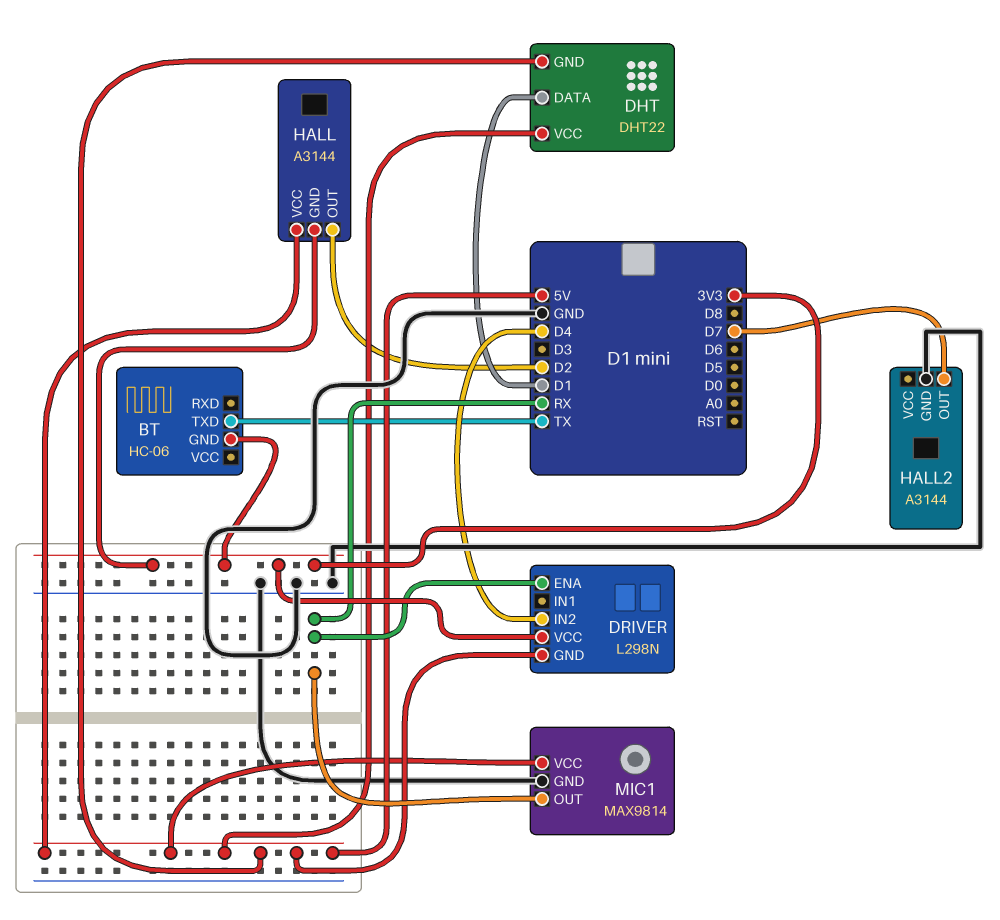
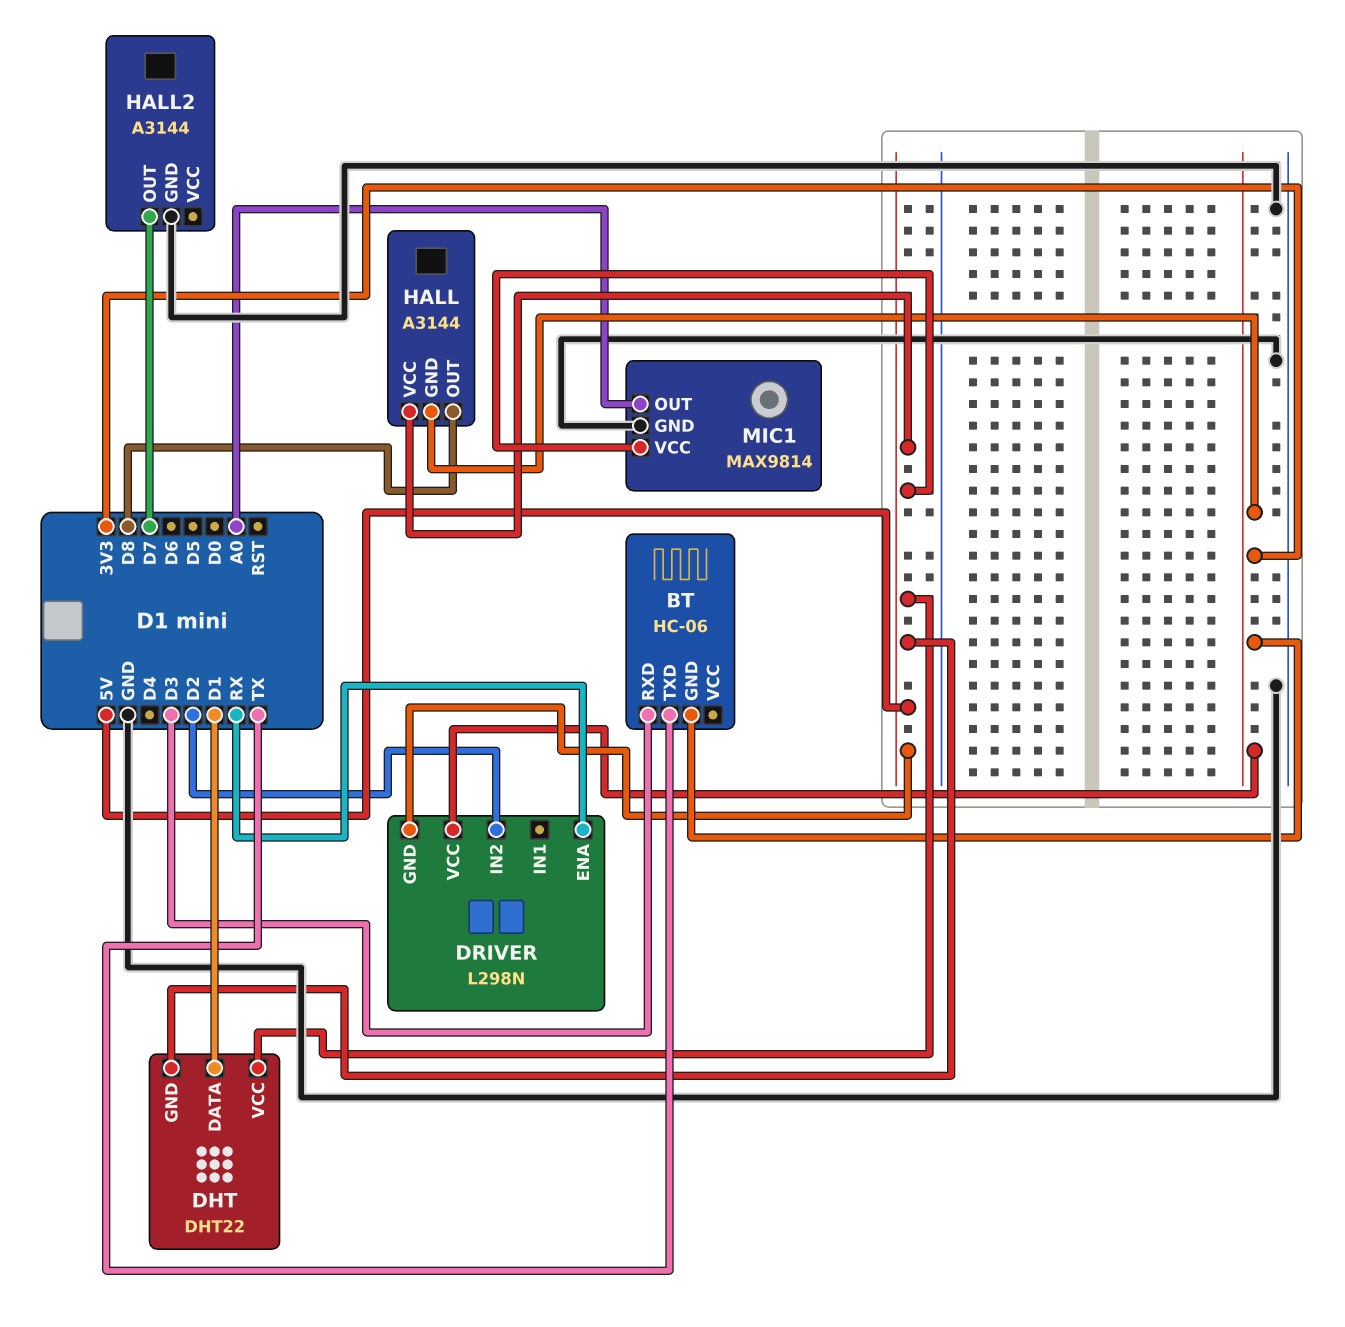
BT pin RXD: none -> D3
DRIVER pin IN2: D4 -> D2
HALL pin OUT: D2 -> D8
MIC1 pin OUT: RX -> A0

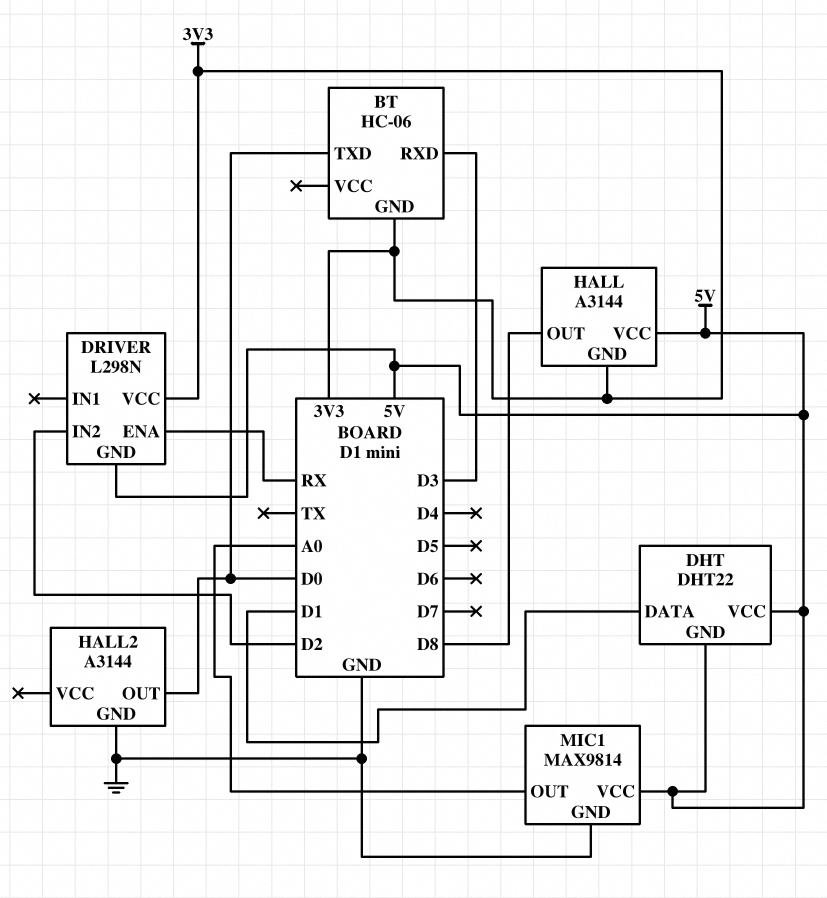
BT pin TXD: TX -> D0
HALL2 pin OUT: D7 -> D0

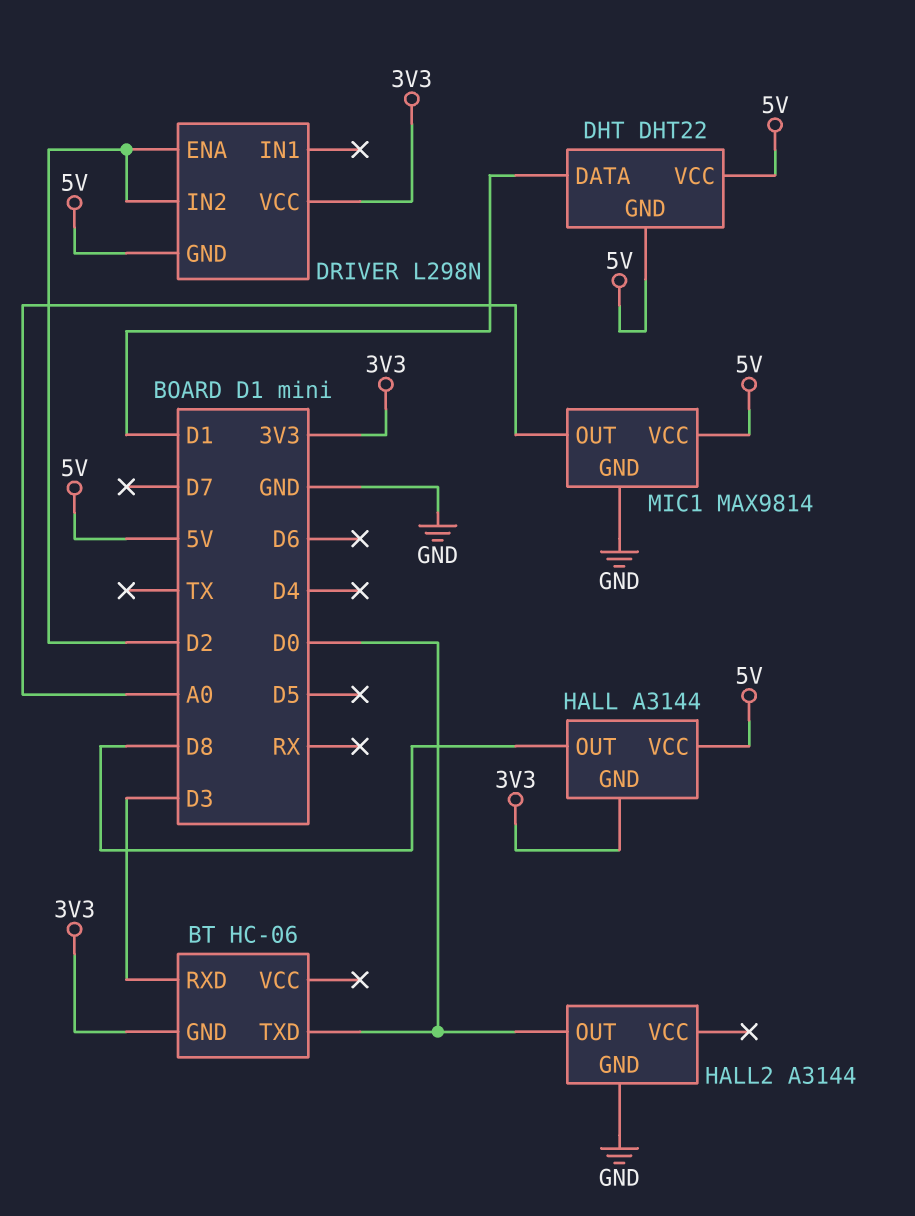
DRIVER pin ENA: RX -> D2

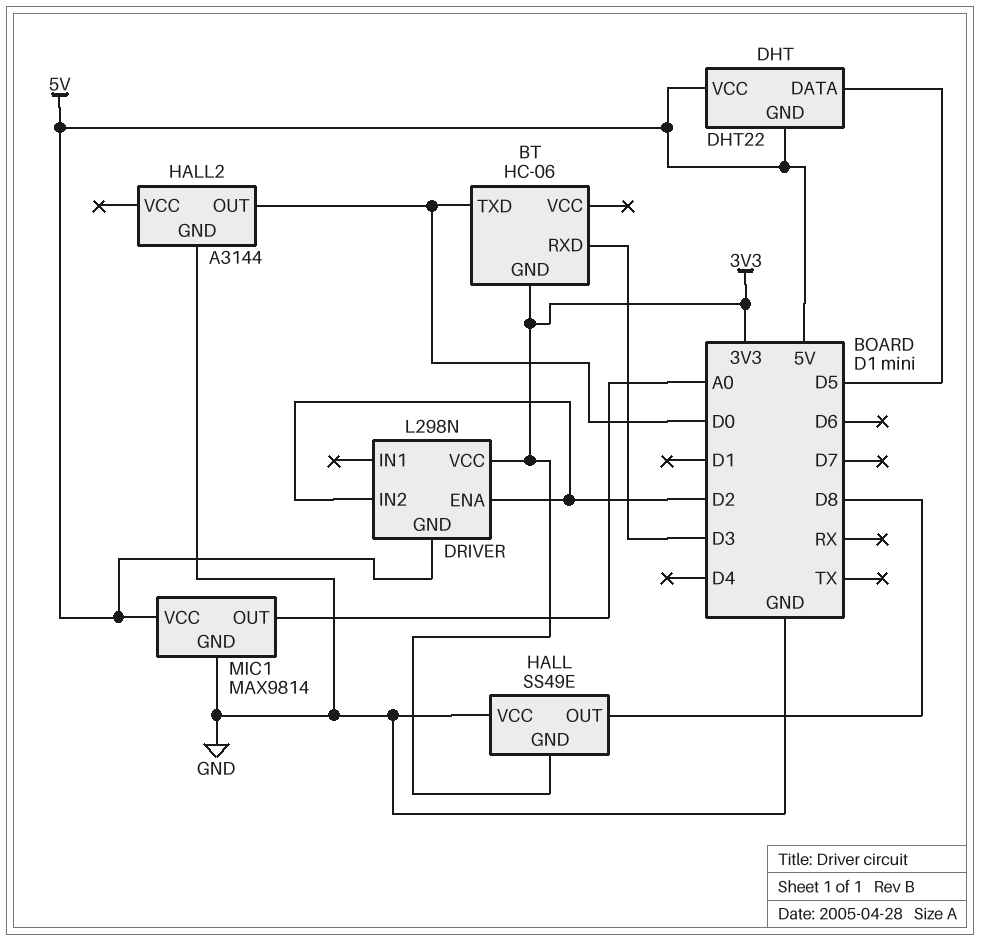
DHT pin DATA: D1 -> D5
HALL: A3144 -> SS49E
HALL pin VCC: 5V -> GND

